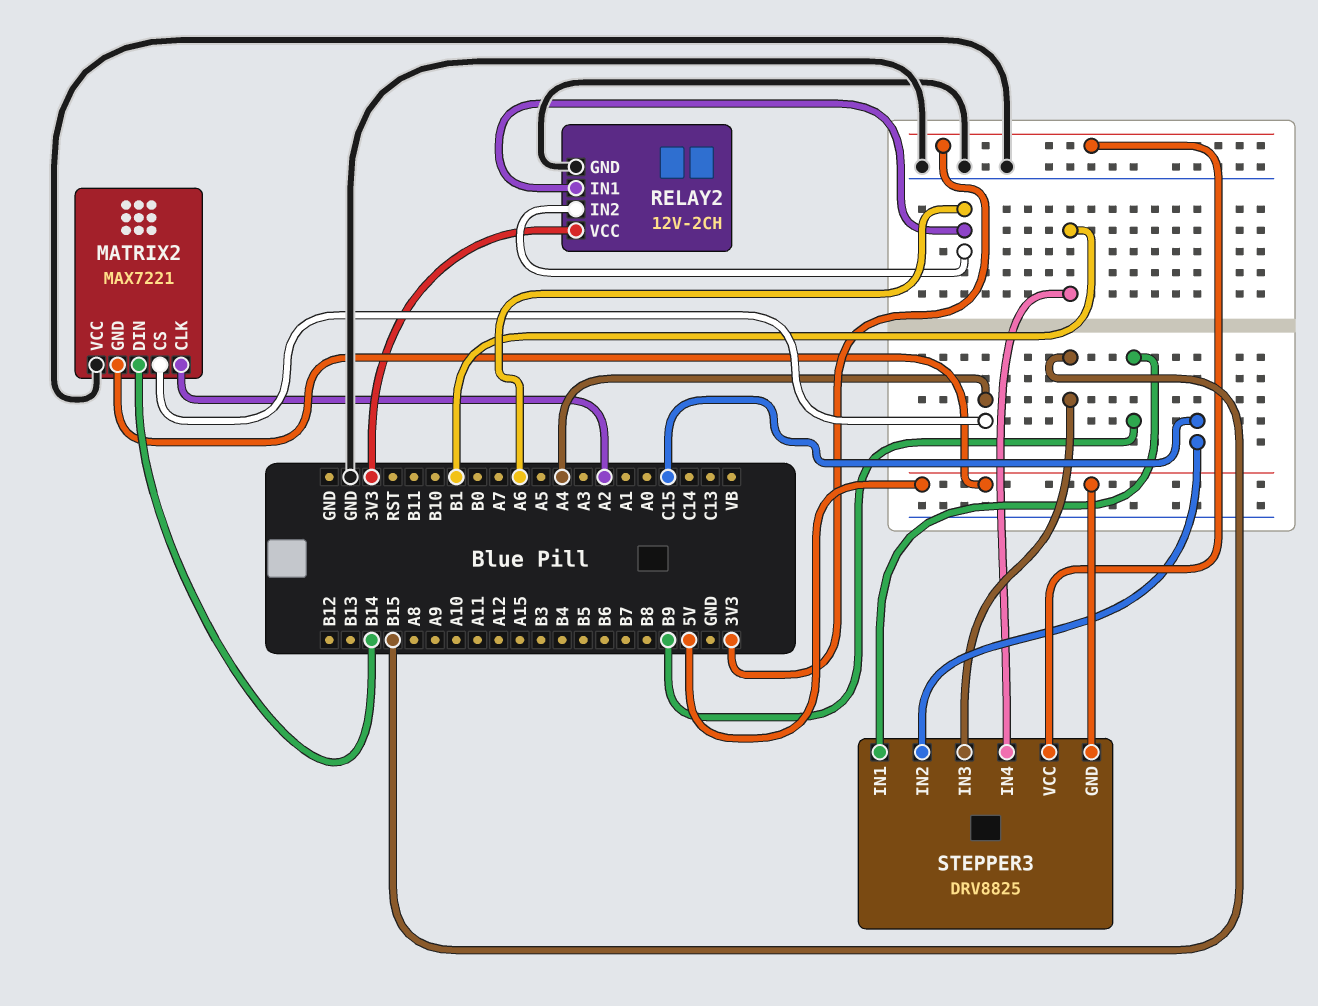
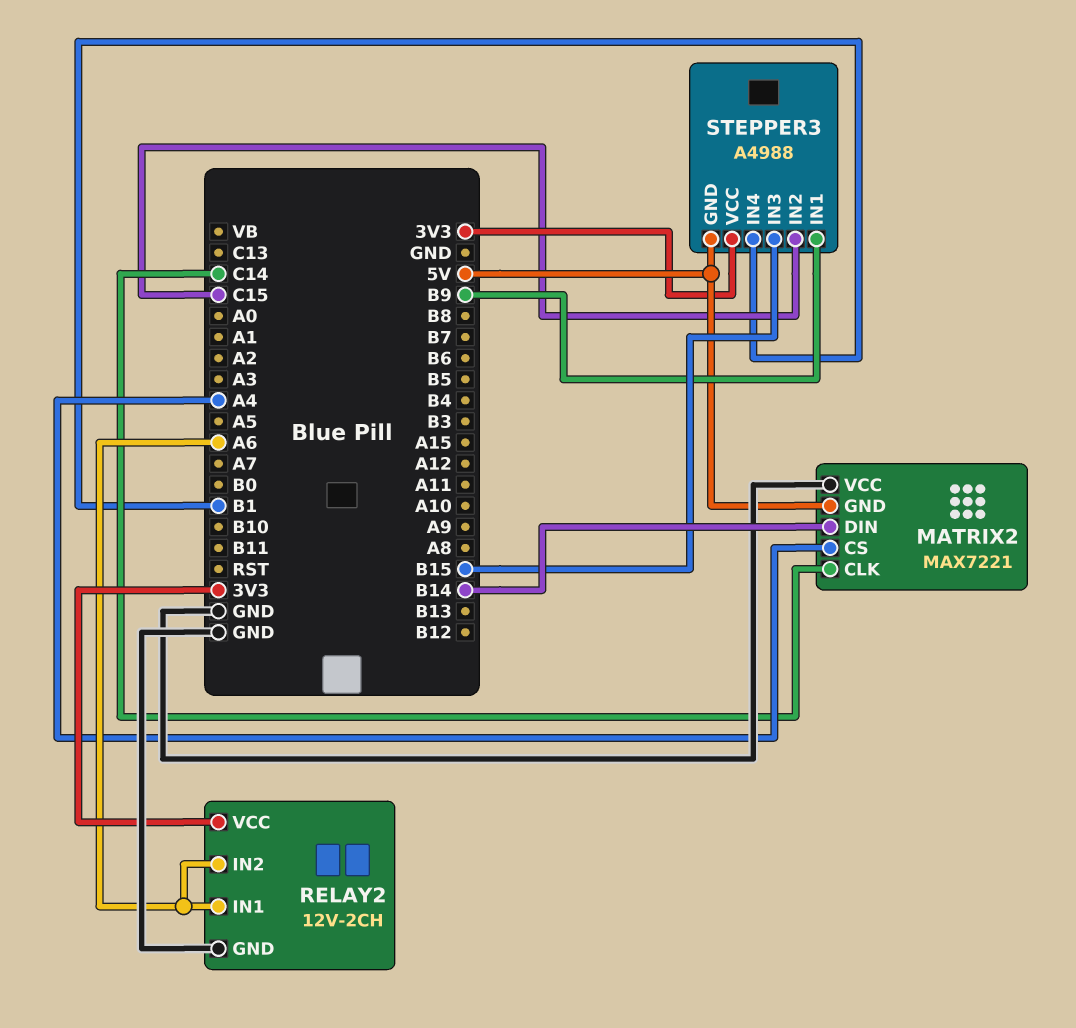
MATRIX2 pin CLK: A2 -> C14
STEPPER3: DRV8825 -> A4988

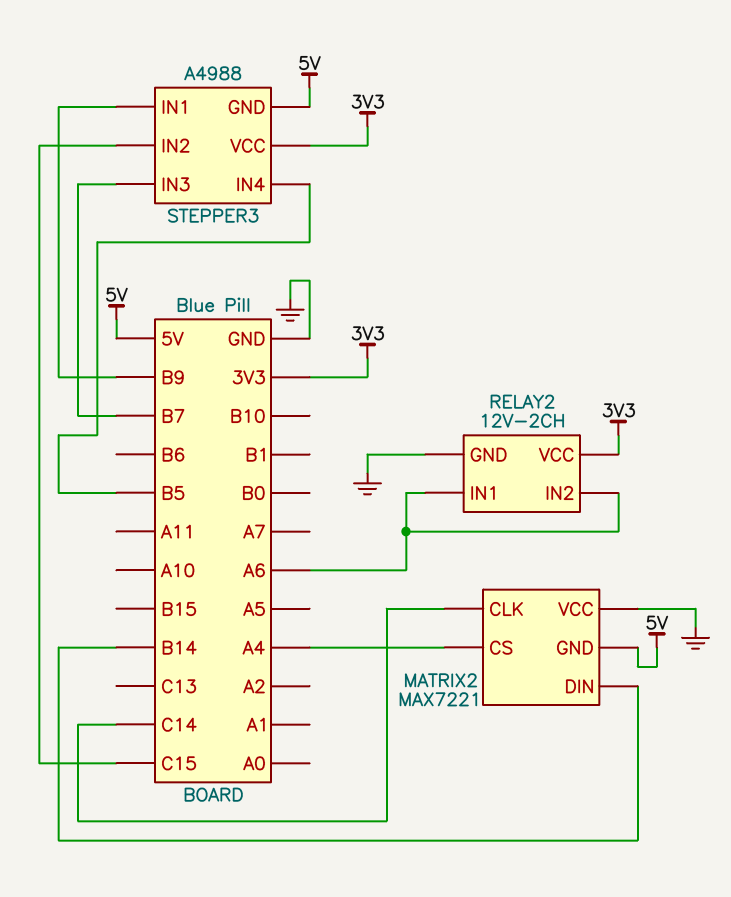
STEPPER3 pin IN3: B15 -> B7
STEPPER3 pin IN4: B1 -> B5

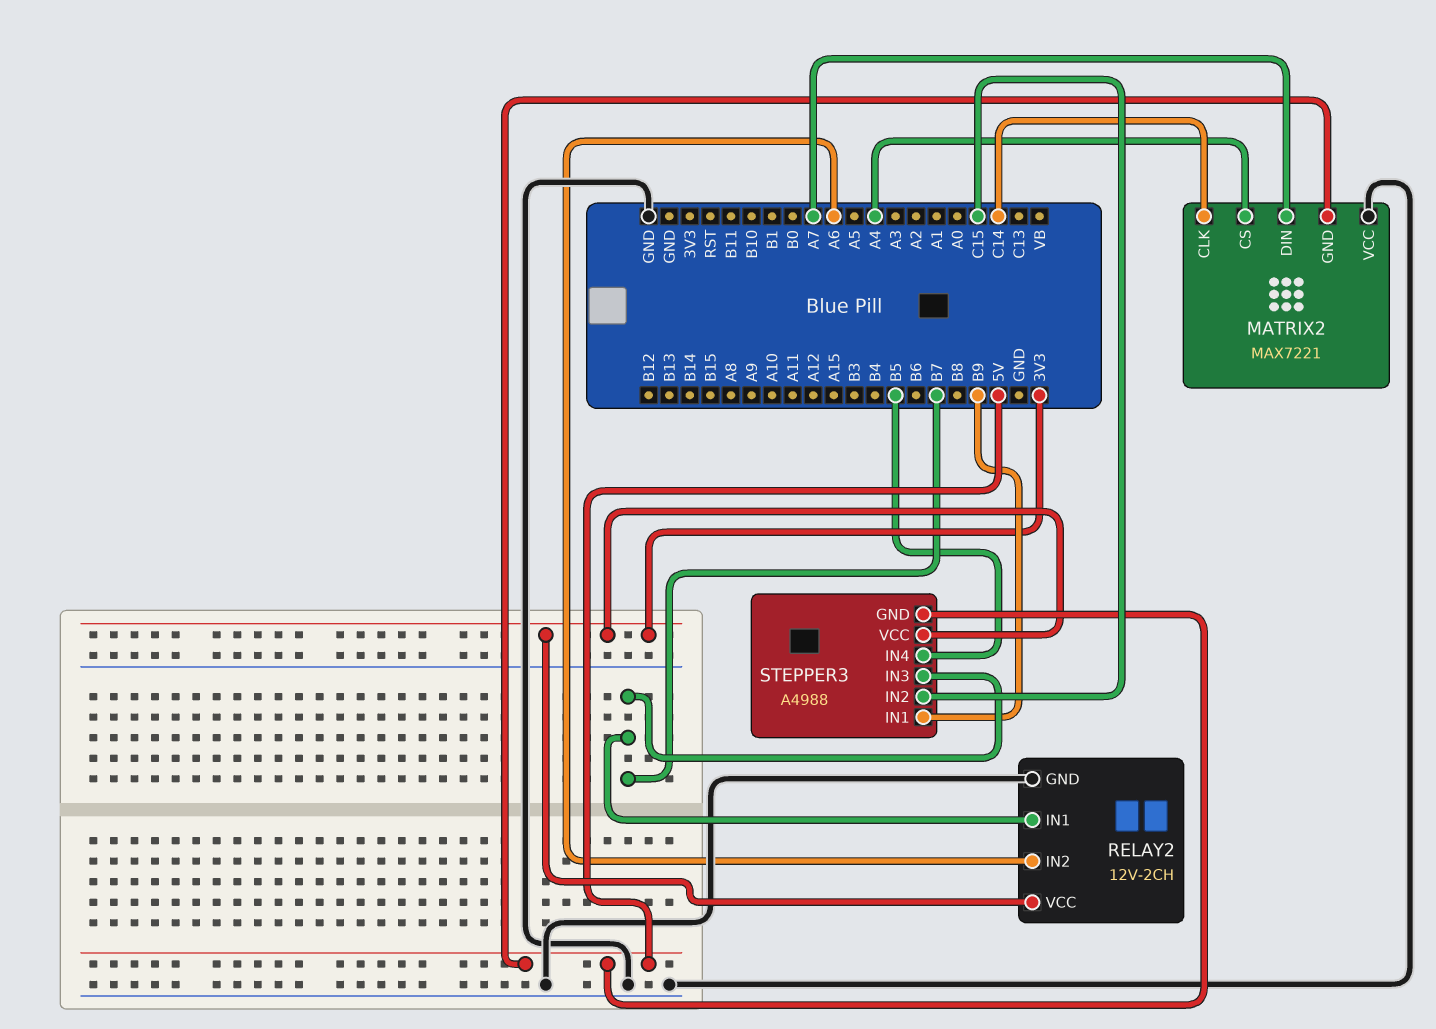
MATRIX2 pin DIN: B14 -> A7
RELAY2 pin IN1: A6 -> B7

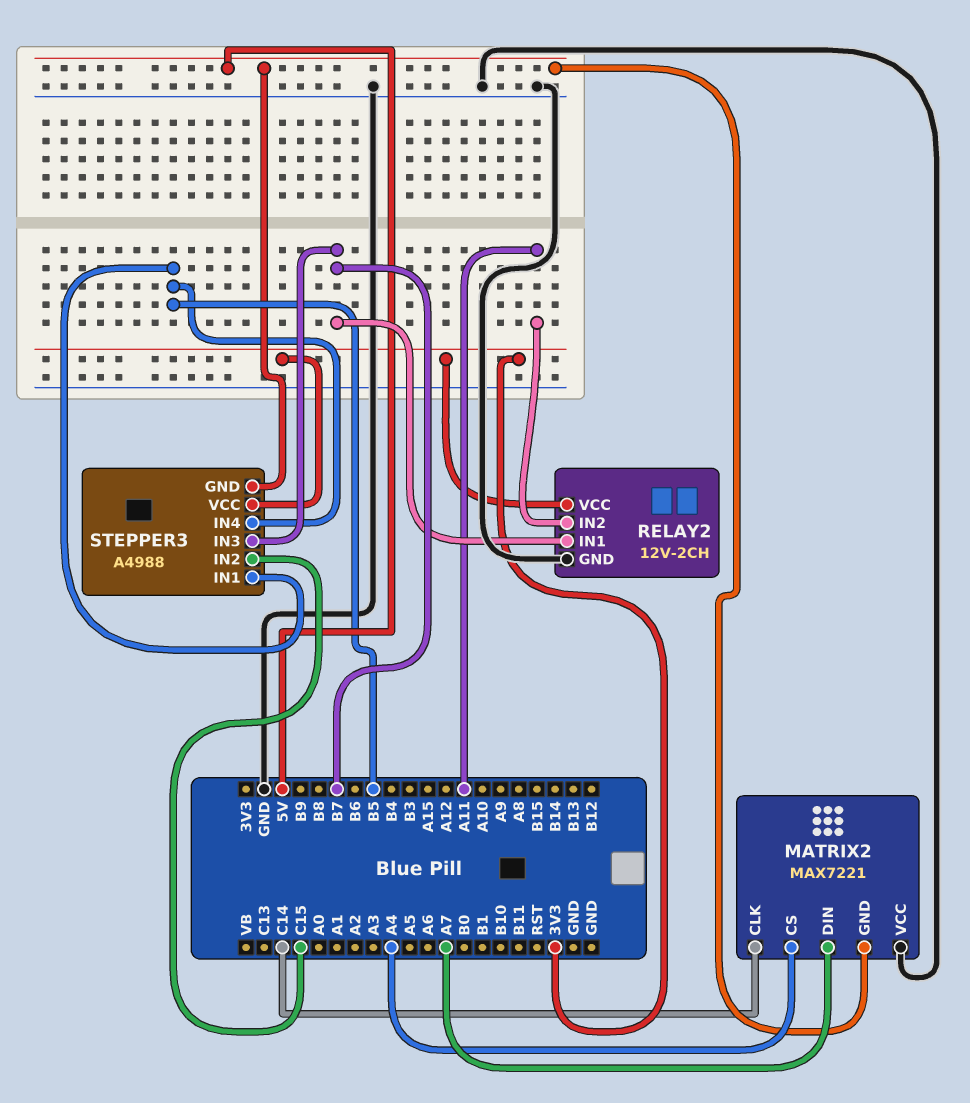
RELAY2 pin IN2: A6 -> A11
STEPPER3 pin IN1: B9 -> B5

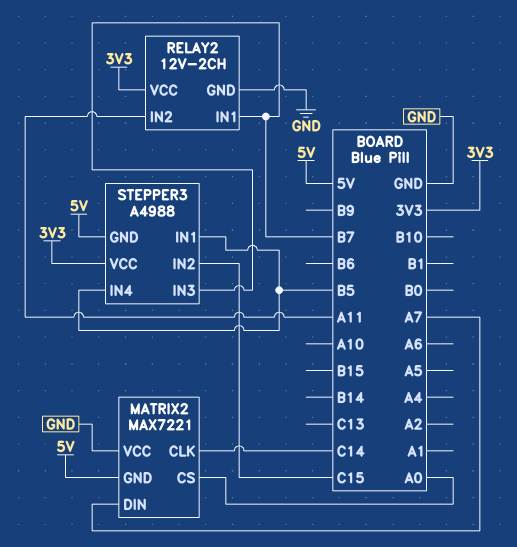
MATRIX2 pin CS: A4 -> A0

